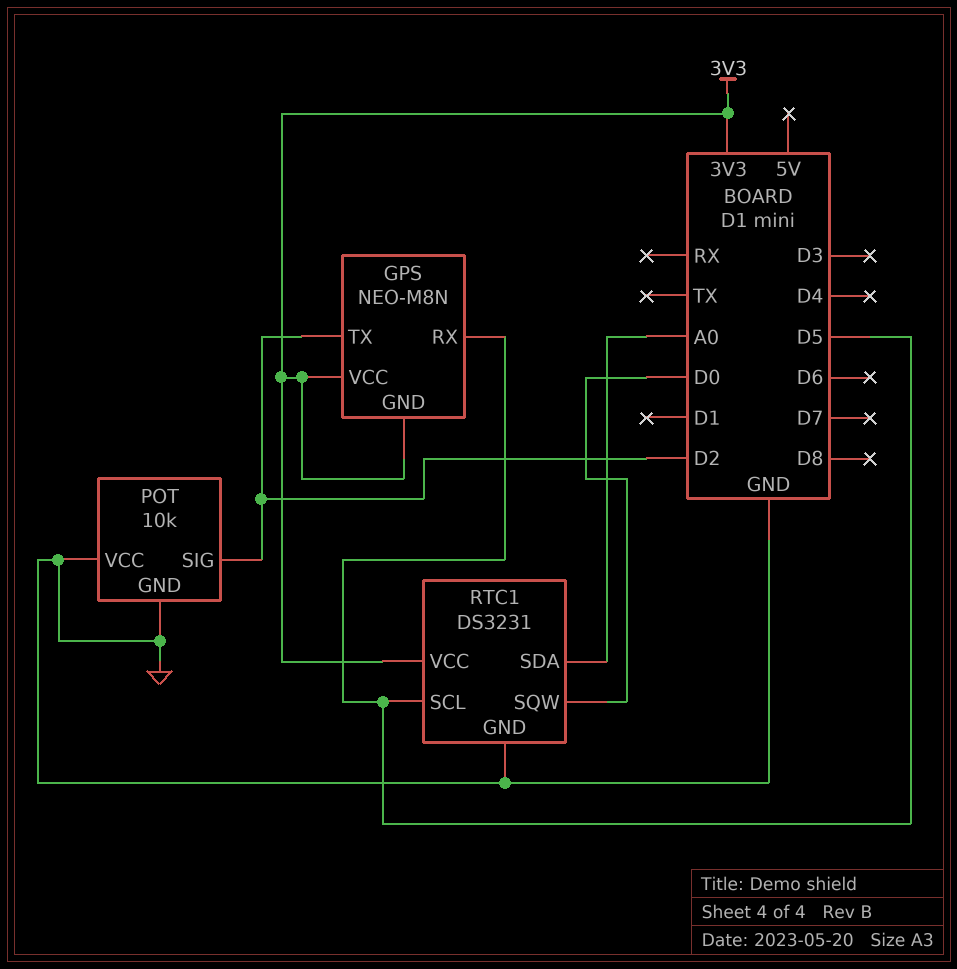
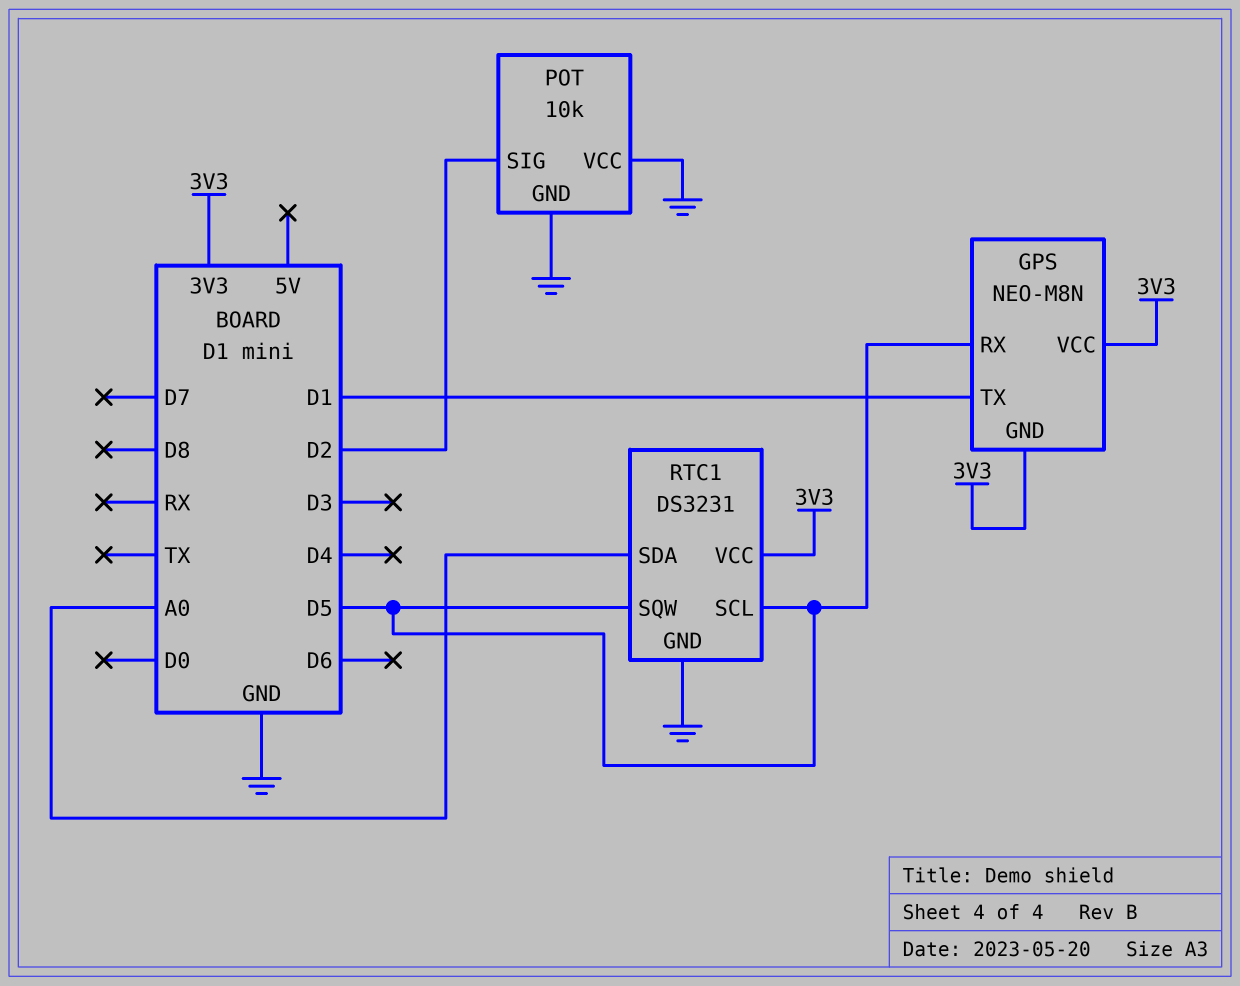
GPS pin TX: D2 -> D1
RTC1 pin SQW: D0 -> D5

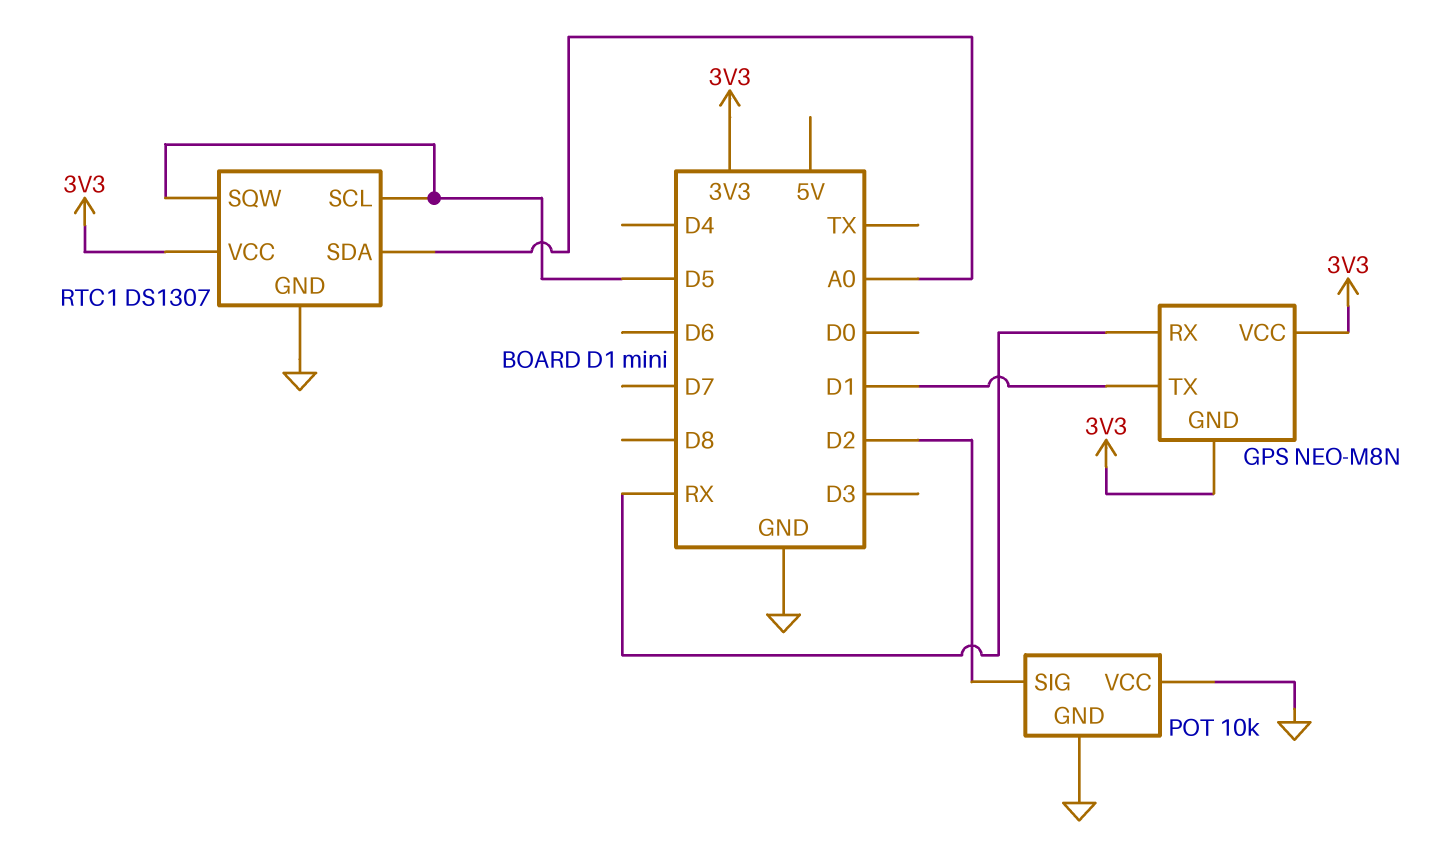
GPS pin RX: D5 -> RX
RTC1: DS3231 -> DS1307

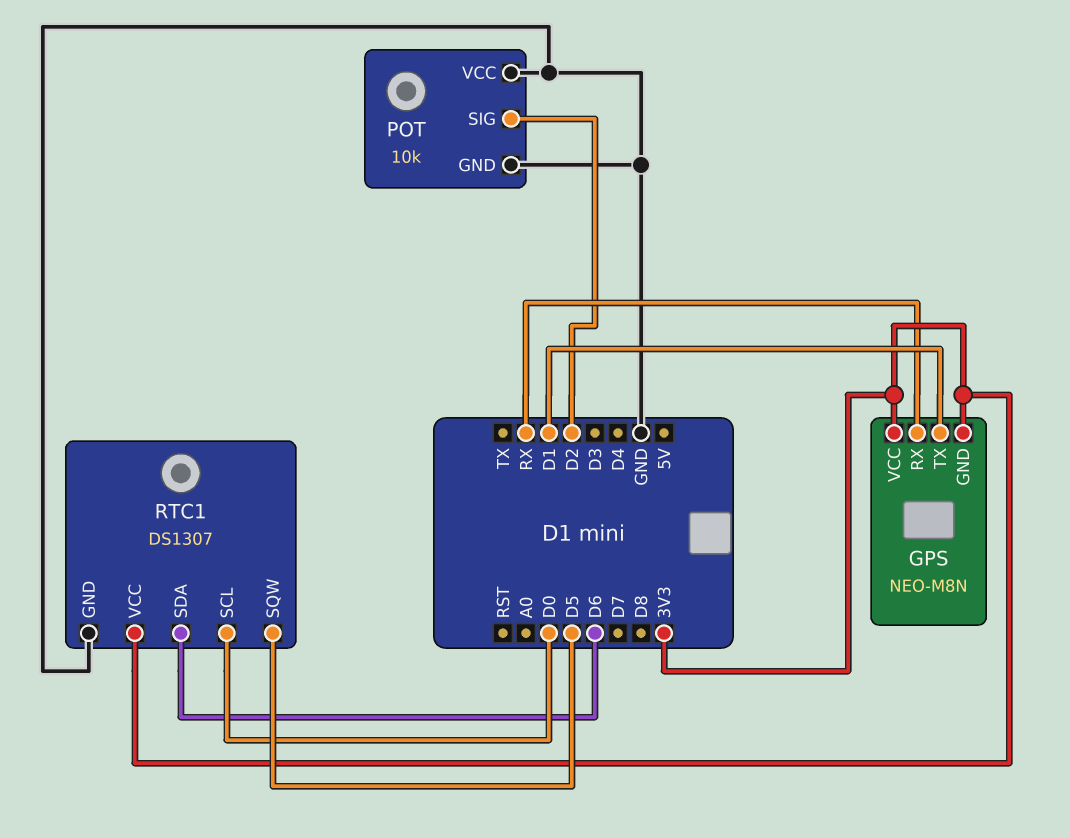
RTC1 pin SCL: D5 -> D0
RTC1 pin SDA: A0 -> D6

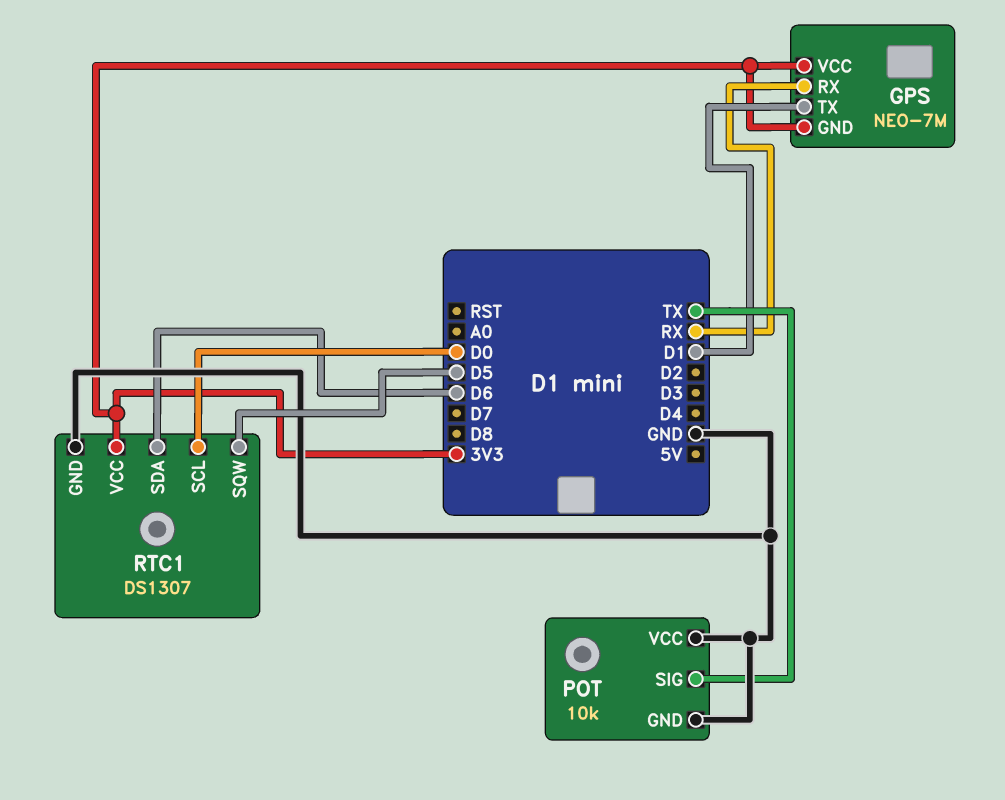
GPS: NEO-M8N -> NEO-7M
POT pin SIG: D2 -> TX

